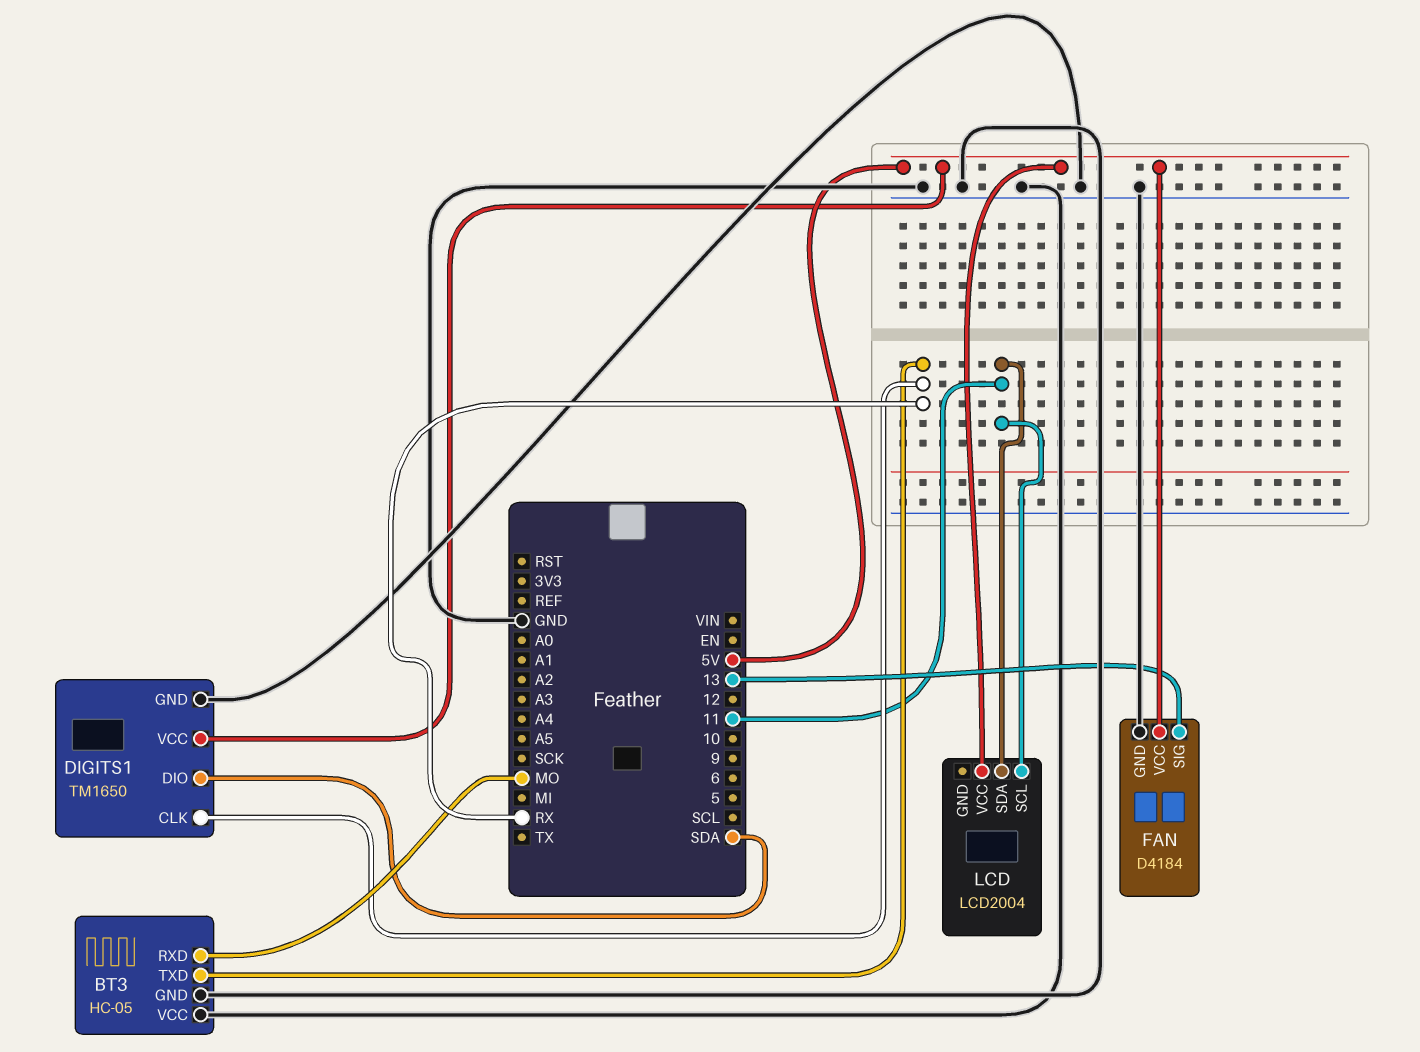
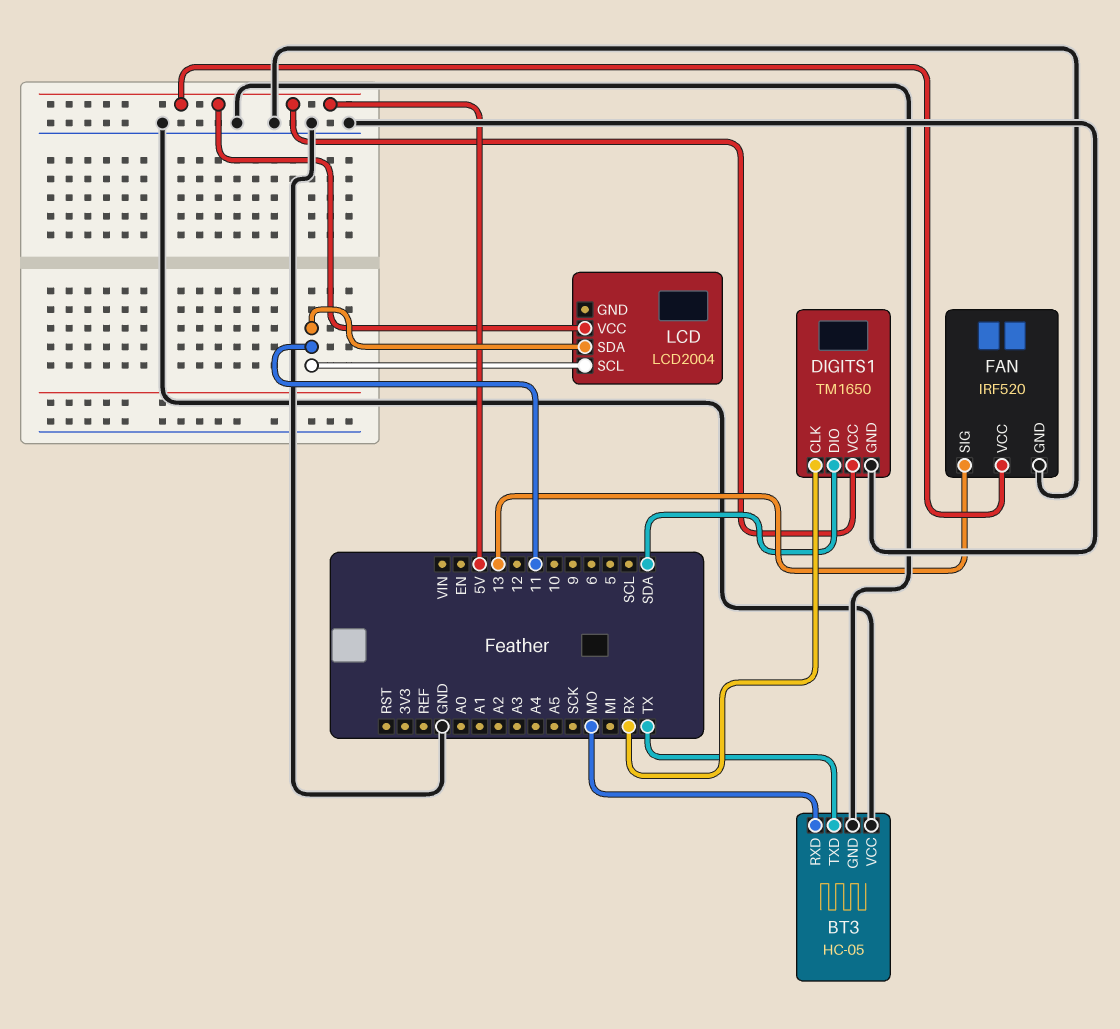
BT3 pin TXD: RX -> TX
FAN: D4184 -> IRF520

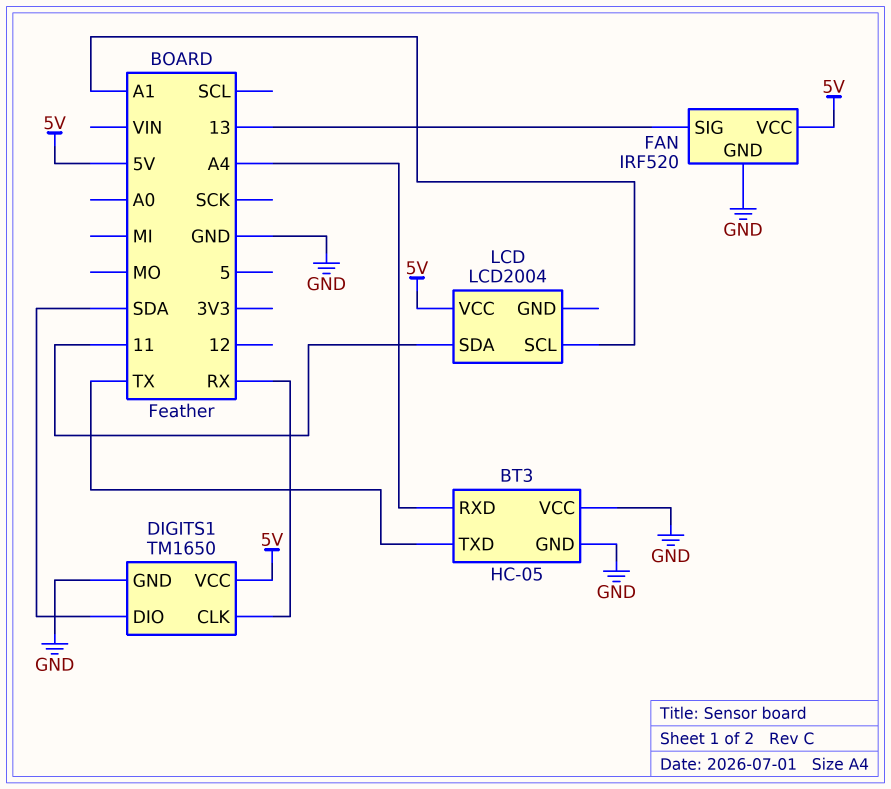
BT3 pin RXD: MO -> A4
LCD pin SCL: 11 -> A1

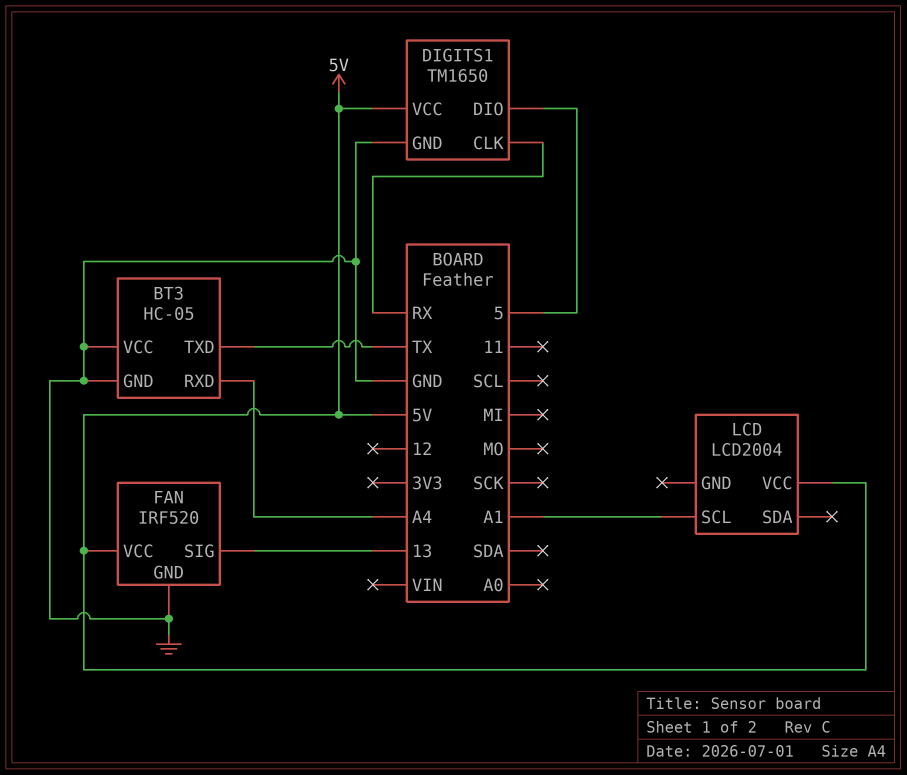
DIGITS1 pin DIO: SDA -> 5
LCD pin SDA: 11 -> none

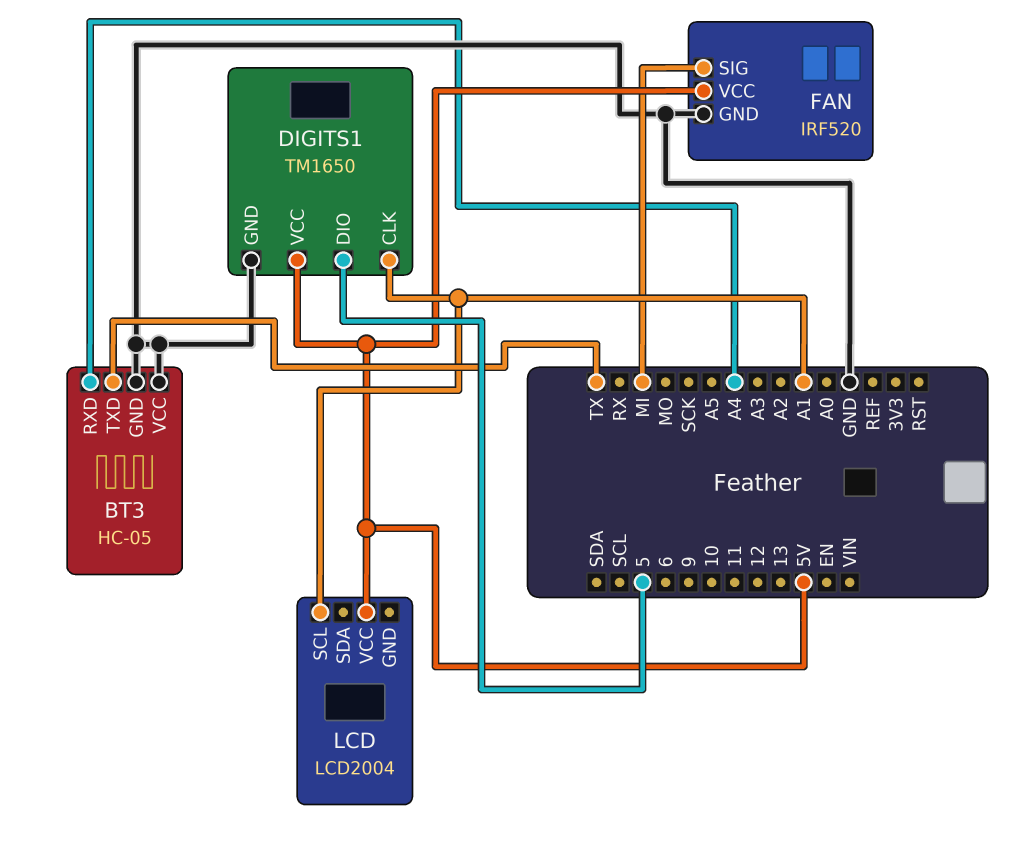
DIGITS1 pin CLK: RX -> A1
FAN pin SIG: 13 -> MI

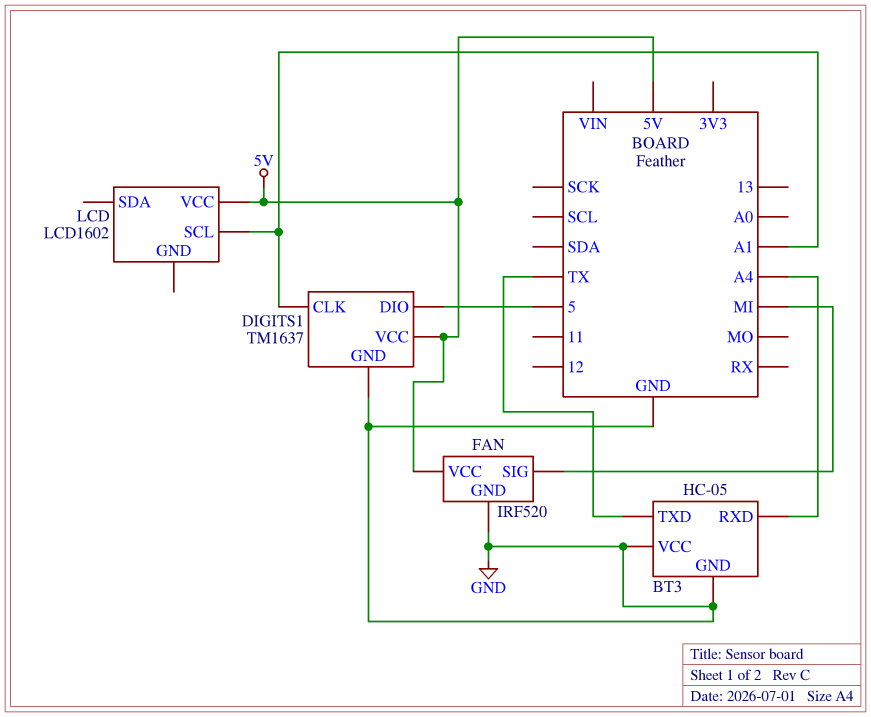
DIGITS1: TM1650 -> TM1637
LCD: LCD2004 -> LCD1602

